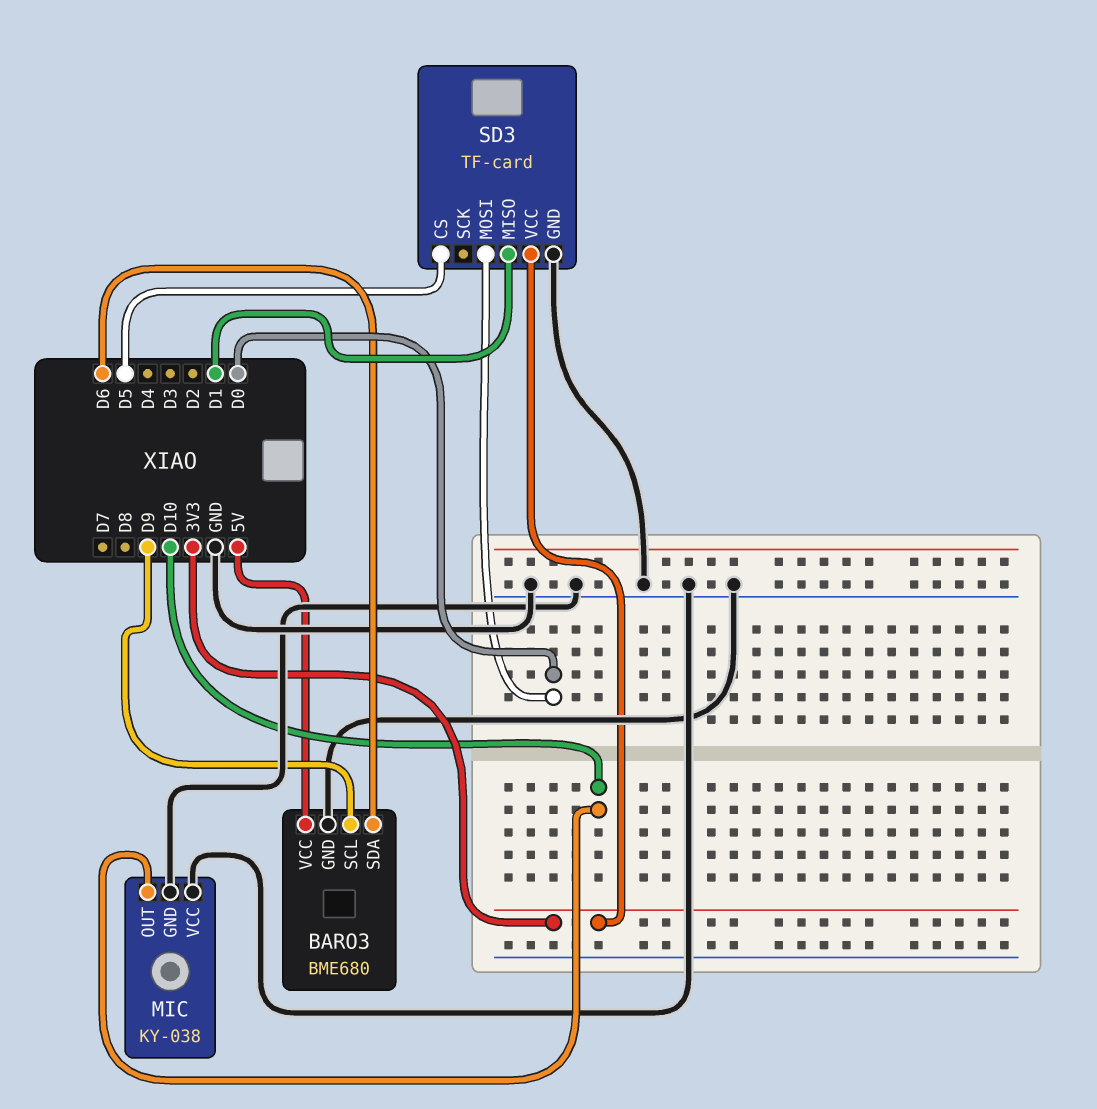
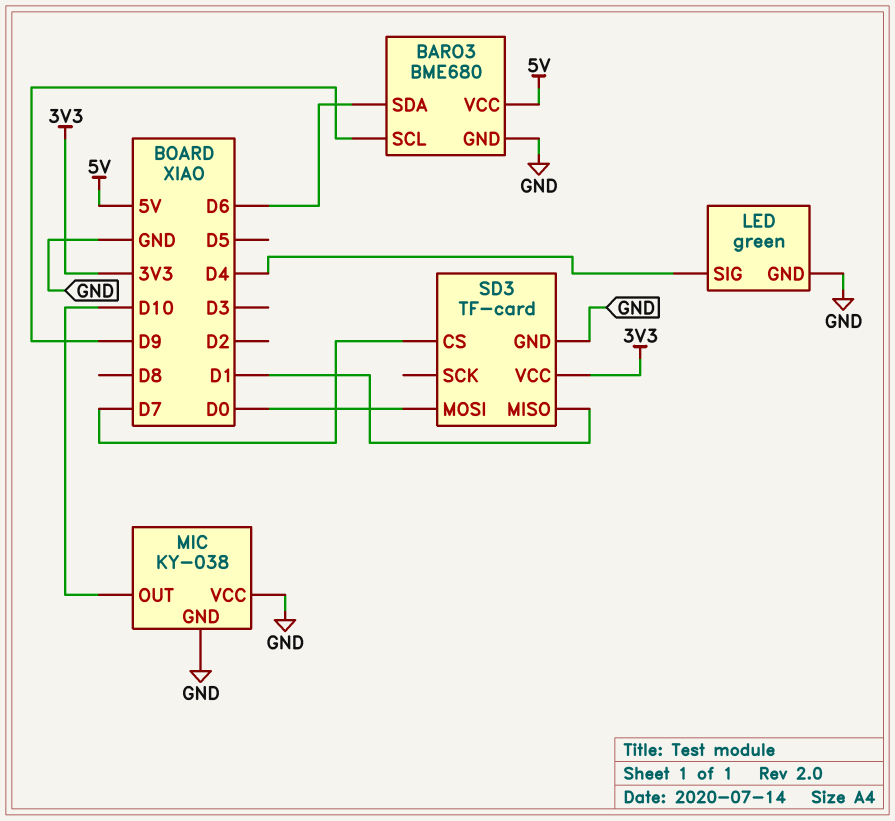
LED: none -> green
LED pin GND: none -> GND
LED pin SIG: none -> D4
SD3 pin CS: D5 -> D7

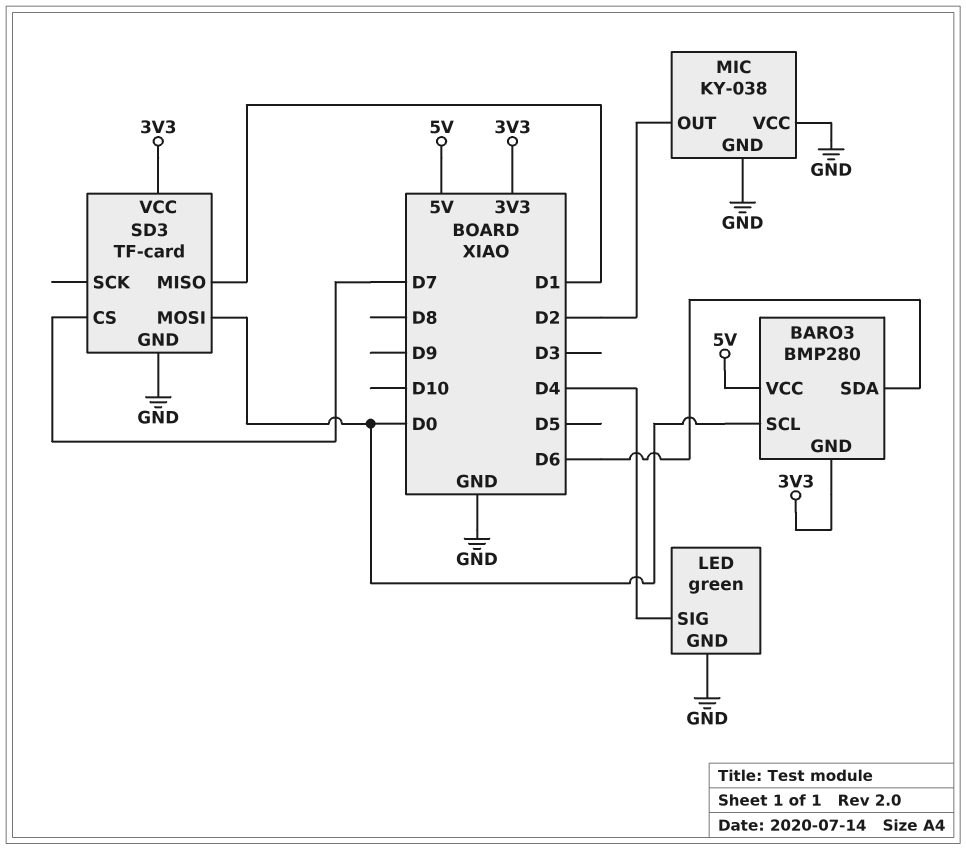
BARO3: BME680 -> BMP280
BARO3 pin GND: GND -> 3V3
BARO3 pin SCL: D9 -> D0
MIC pin OUT: D10 -> D2

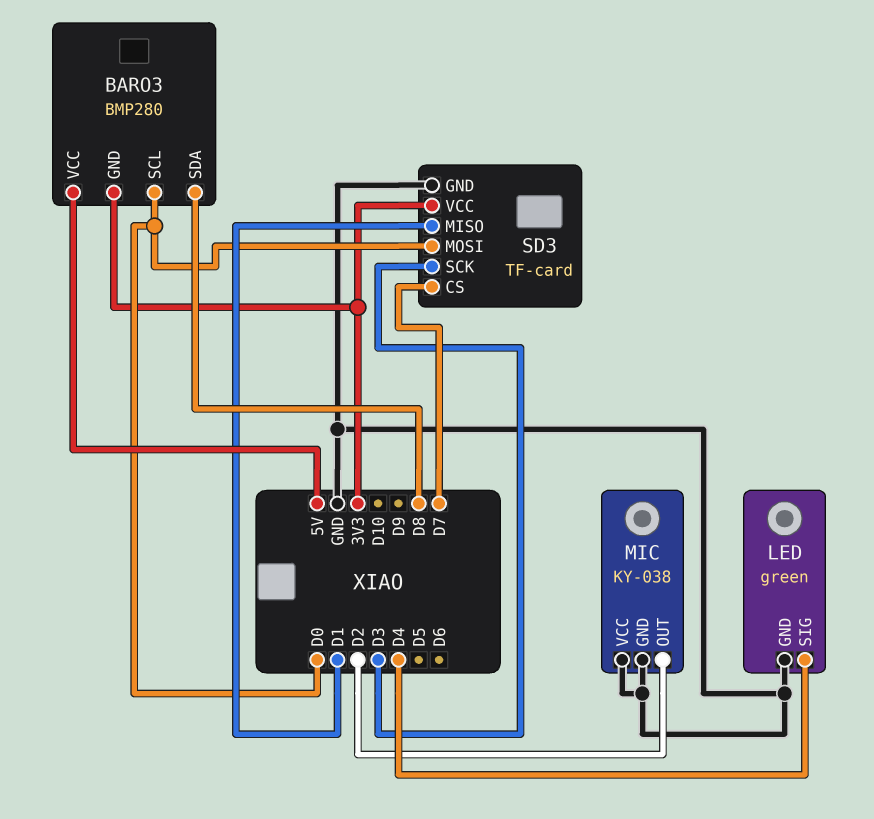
BARO3 pin SDA: D6 -> D8
SD3 pin SCK: none -> D3

